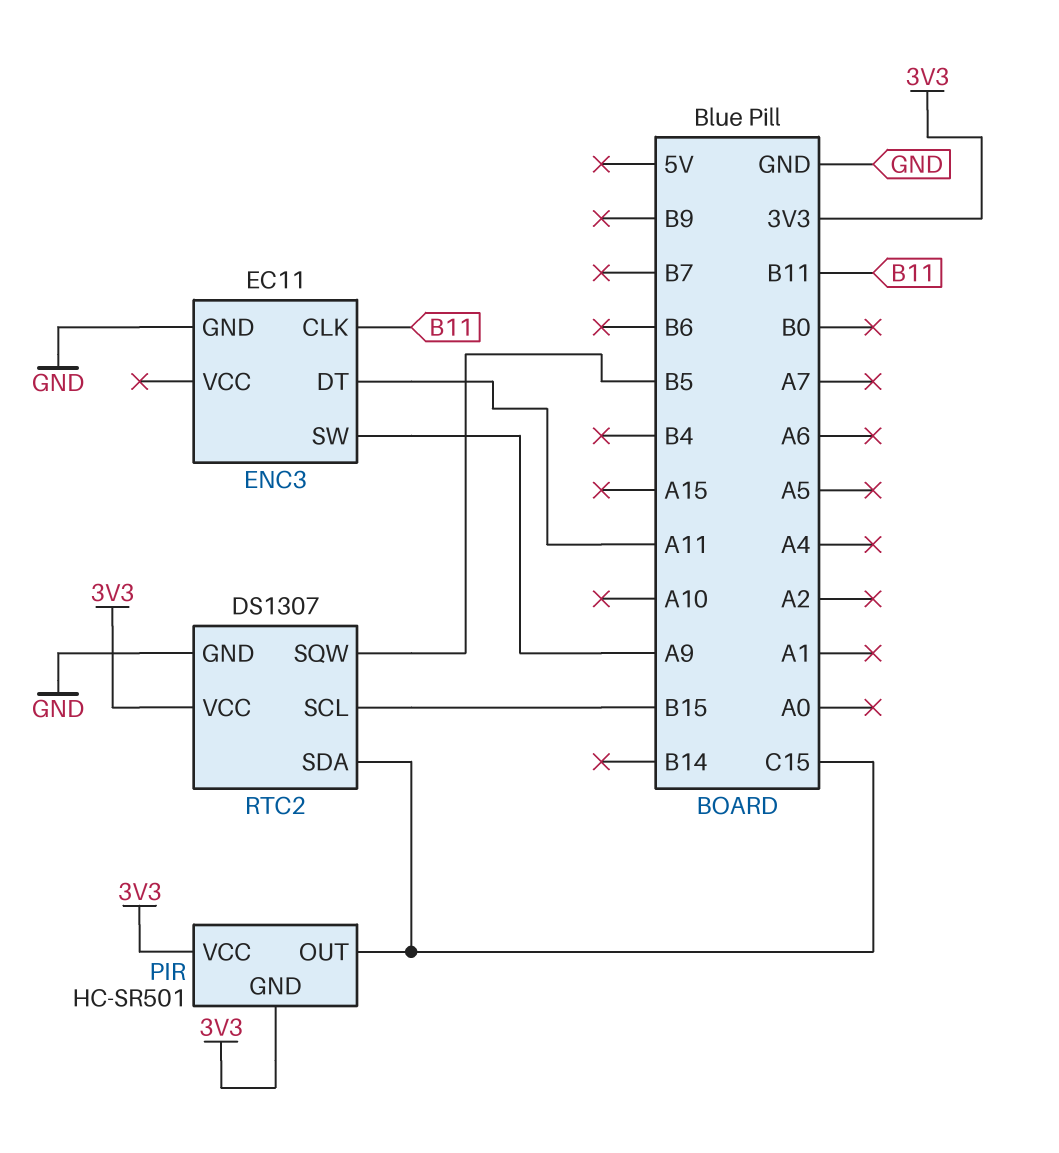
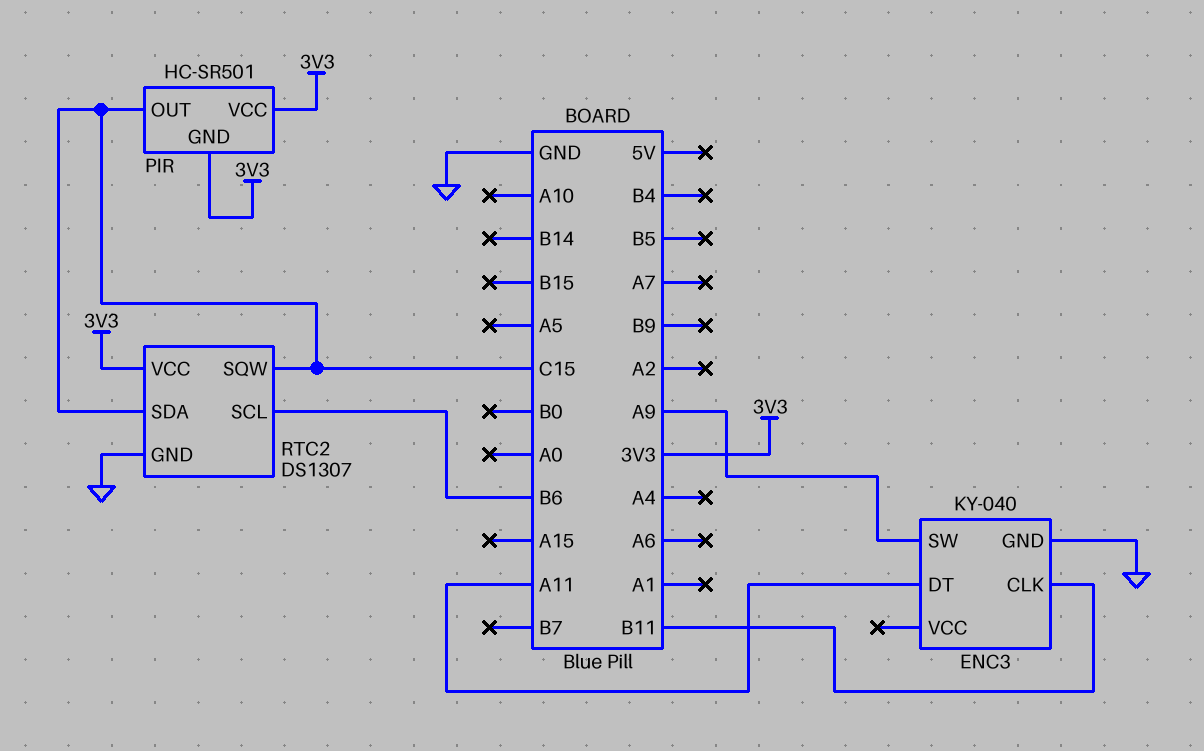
ENC3: EC11 -> KY-040
RTC2 pin SCL: B15 -> B6
RTC2 pin SQW: B5 -> C15

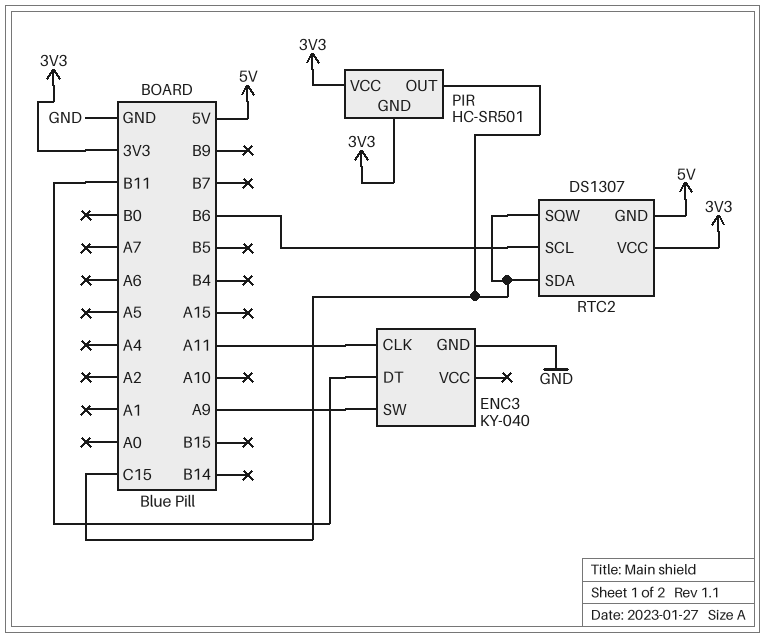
ENC3 pin CLK: B11 -> A11
ENC3 pin DT: A11 -> B11
RTC2 pin GND: GND -> 5V

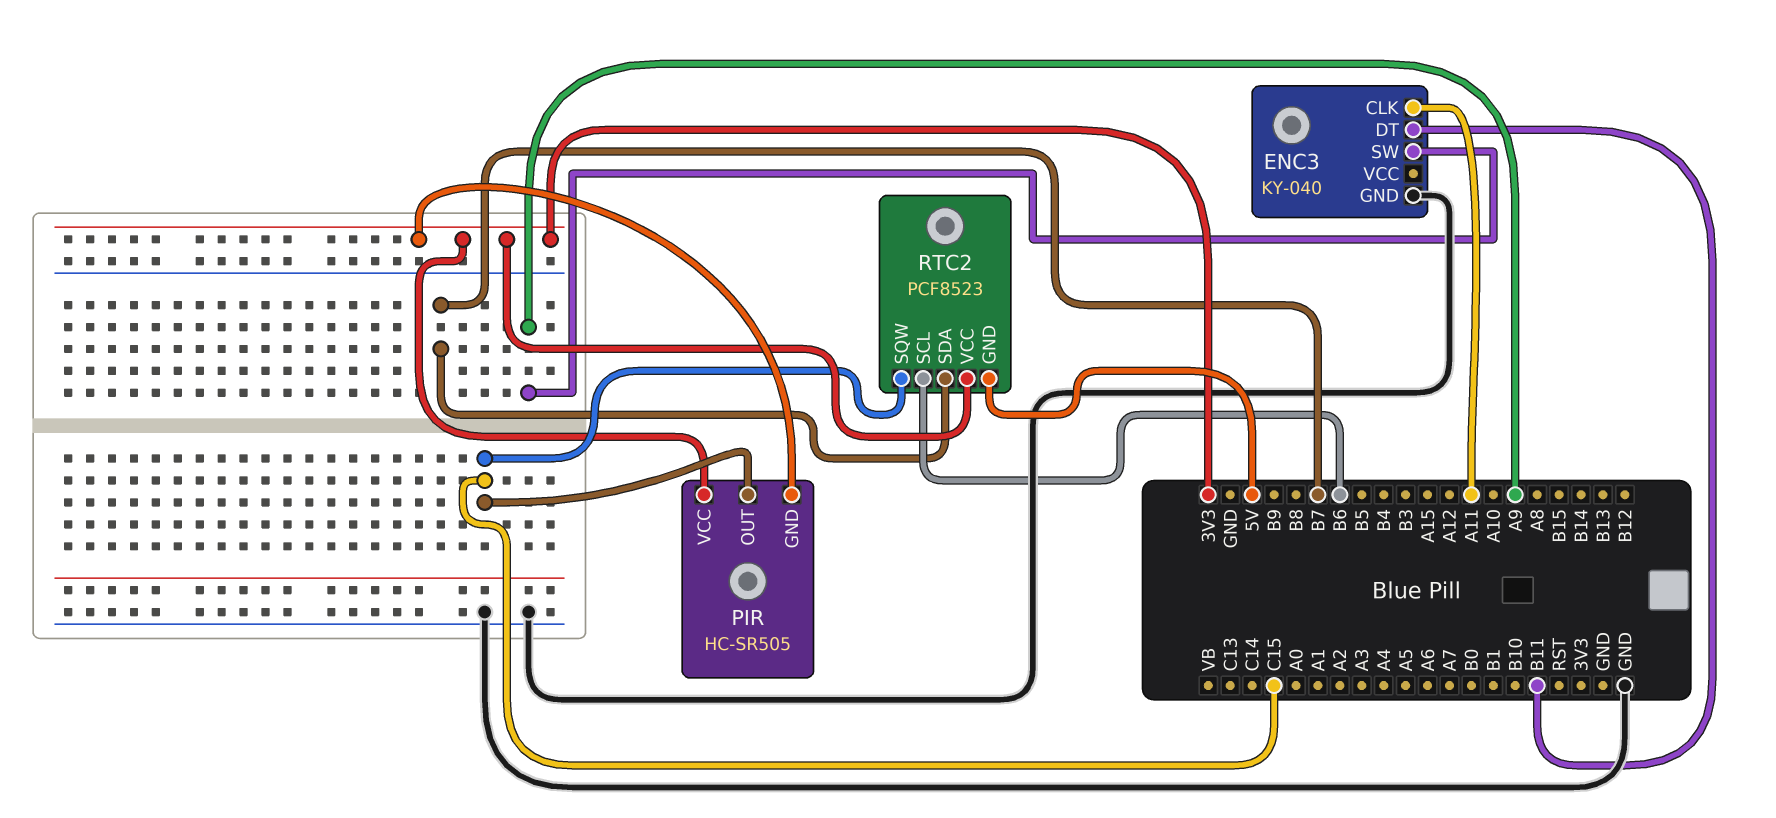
PIR: HC-SR501 -> HC-SR505
RTC2: DS1307 -> PCF8523
RTC2 pin SDA: C15 -> B7

